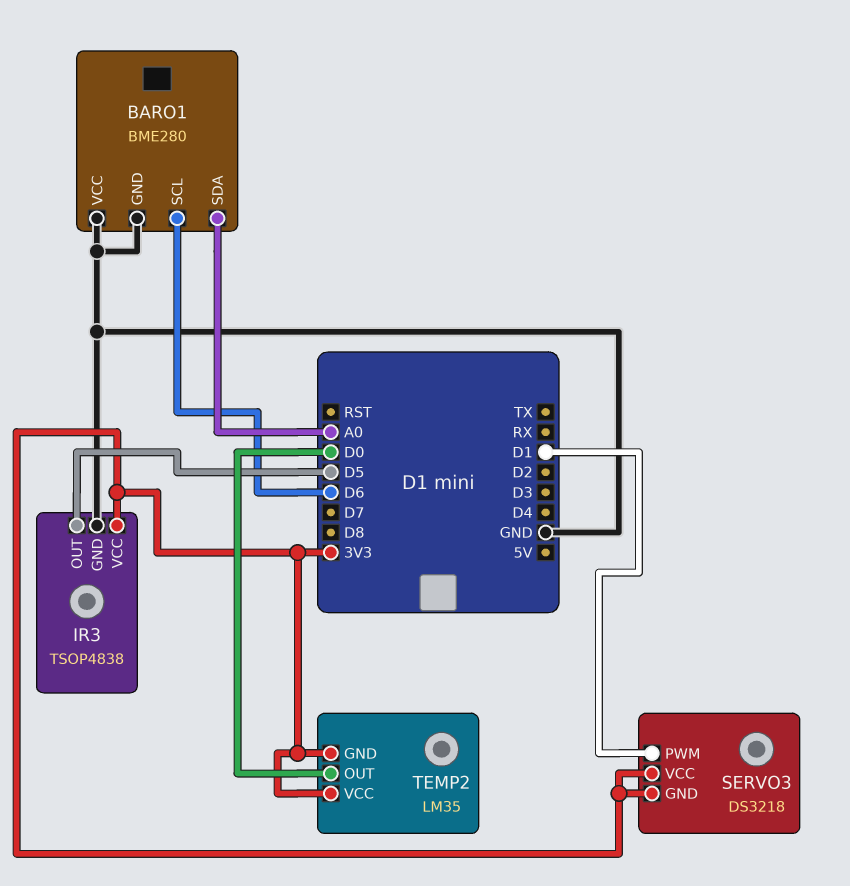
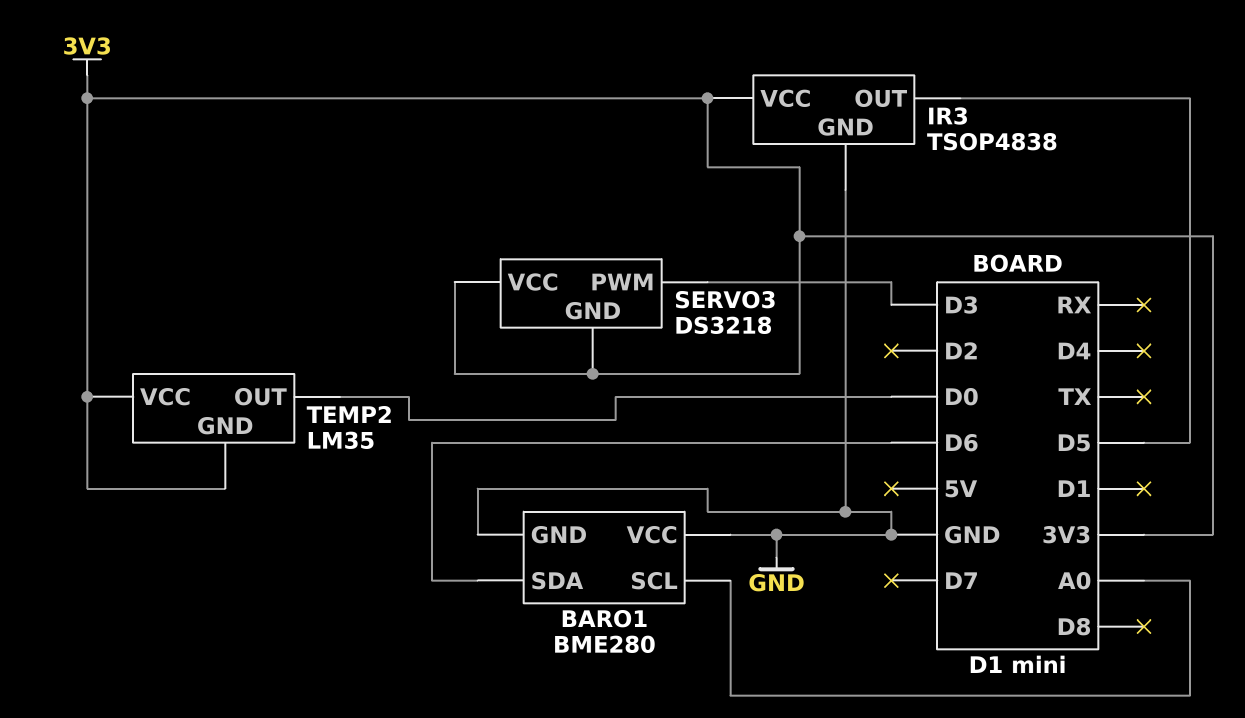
BARO1 pin SCL: D6 -> A0
BARO1 pin SDA: A0 -> D6
SERVO3 pin PWM: D1 -> D3

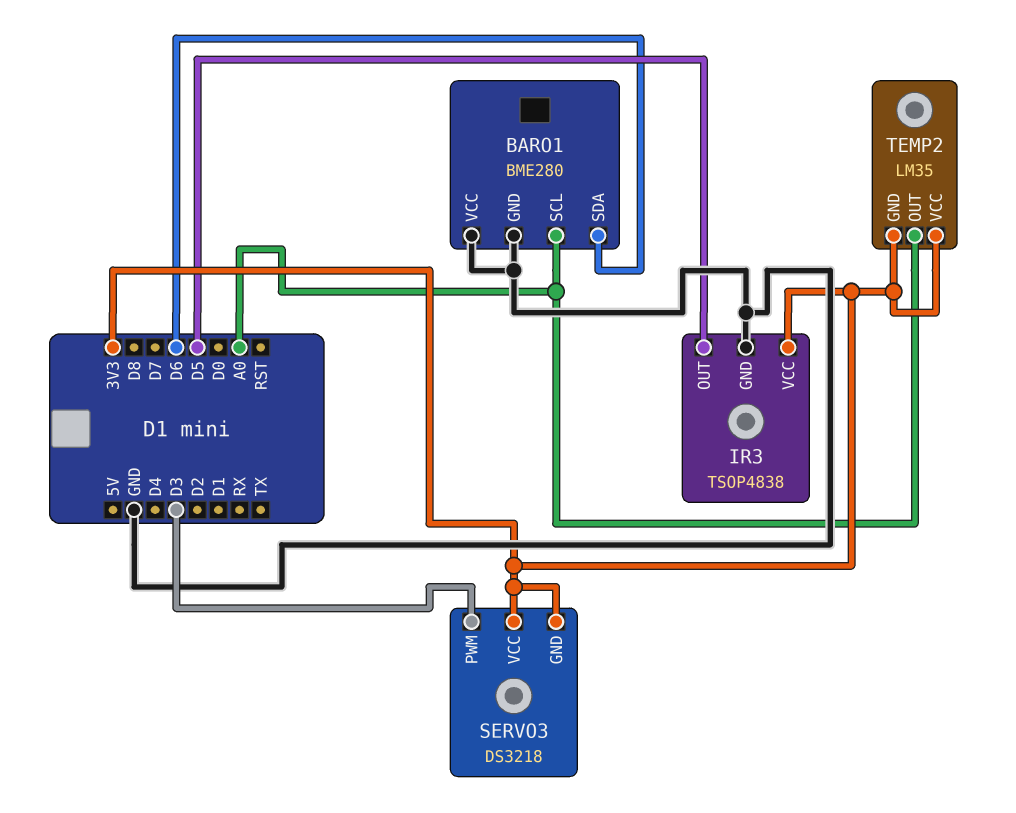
TEMP2 pin OUT: D0 -> A0

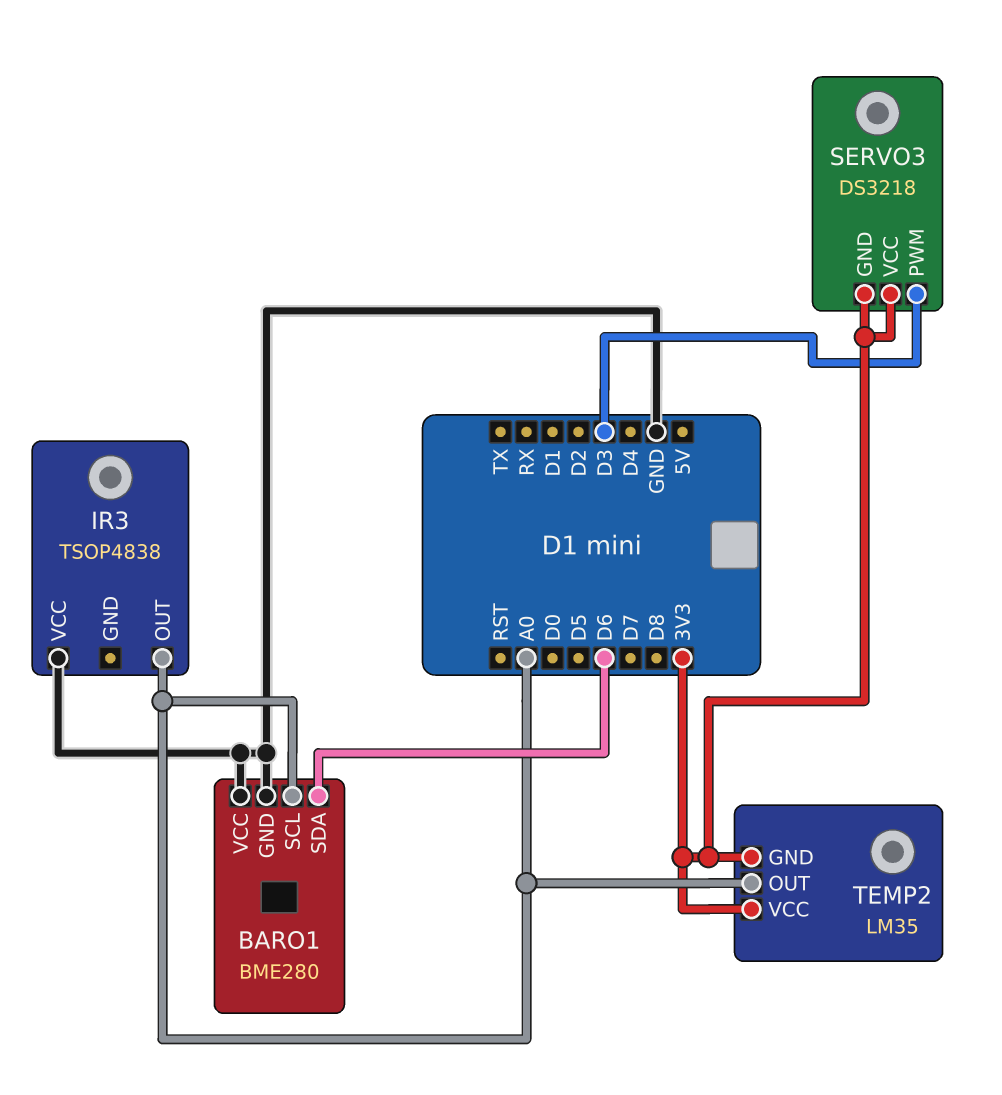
IR3 pin GND: GND -> none
IR3 pin OUT: D5 -> A0
IR3 pin VCC: 3V3 -> GND

